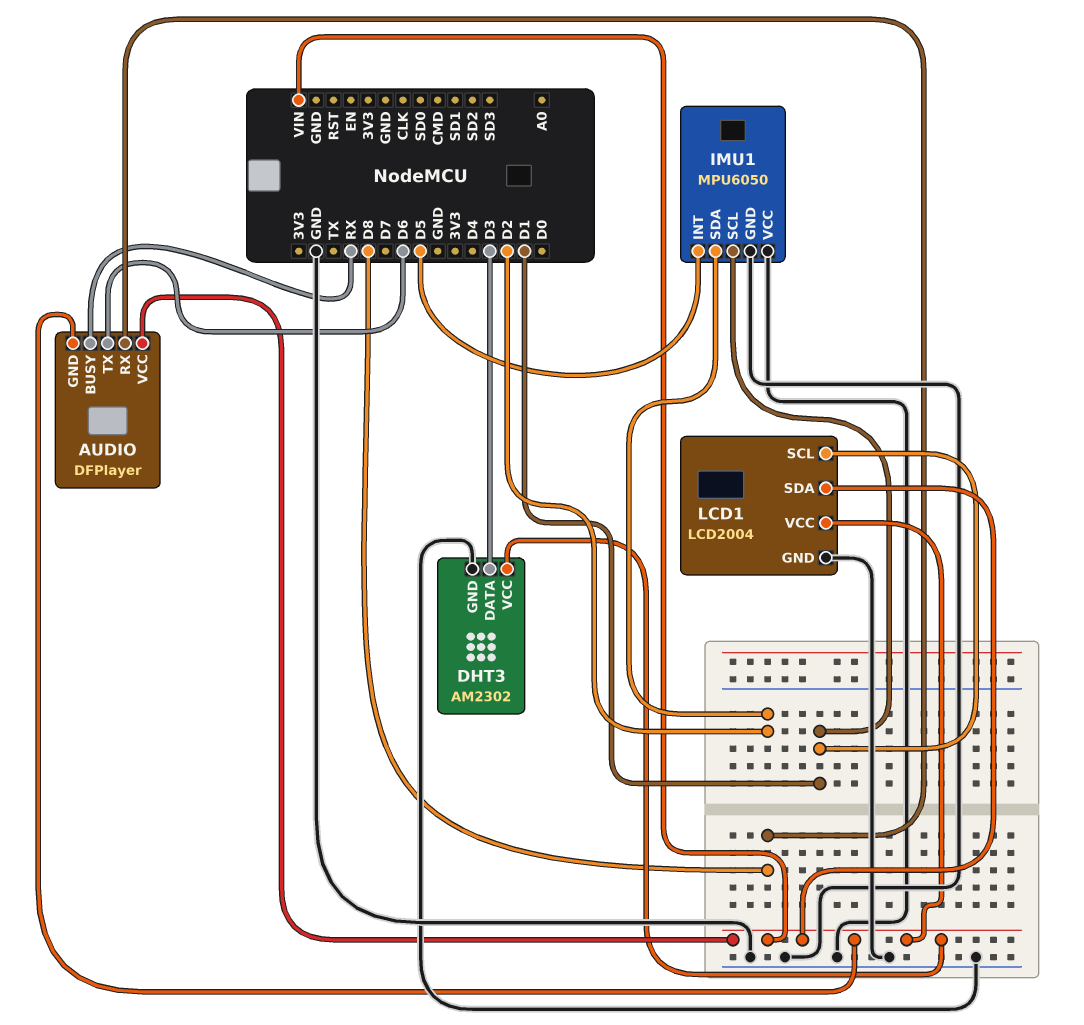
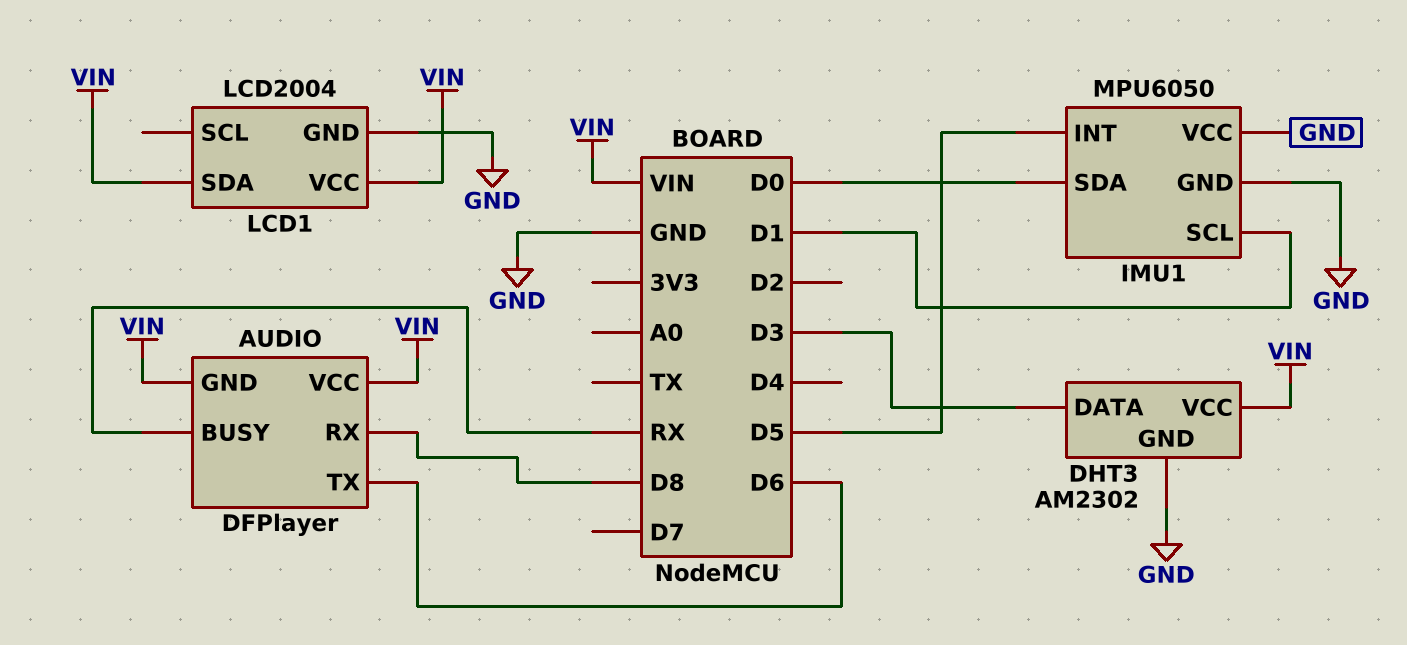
IMU1 pin SDA: D2 -> D0
LCD1 pin SCL: D1 -> none

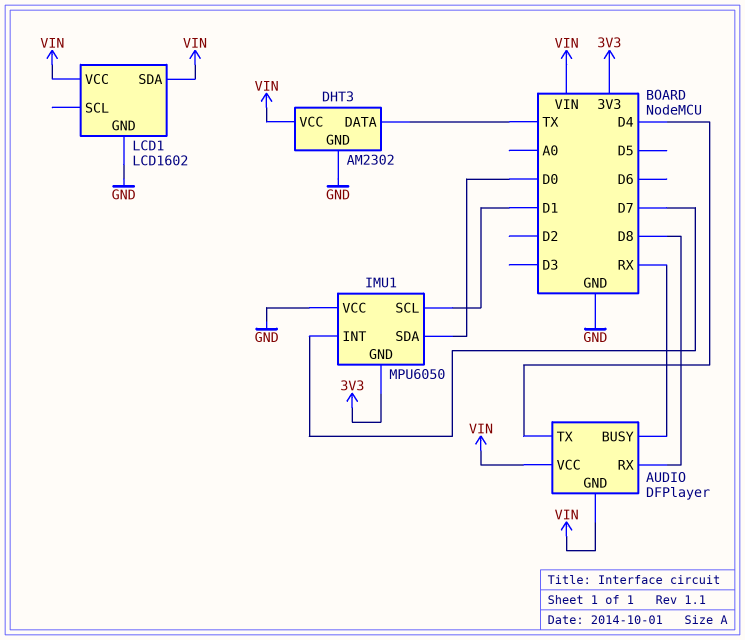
AUDIO pin TX: D6 -> D4
DHT3 pin DATA: D3 -> TX
IMU1 pin GND: GND -> 3V3
IMU1 pin INT: D5 -> D7
LCD1: LCD2004 -> LCD1602

